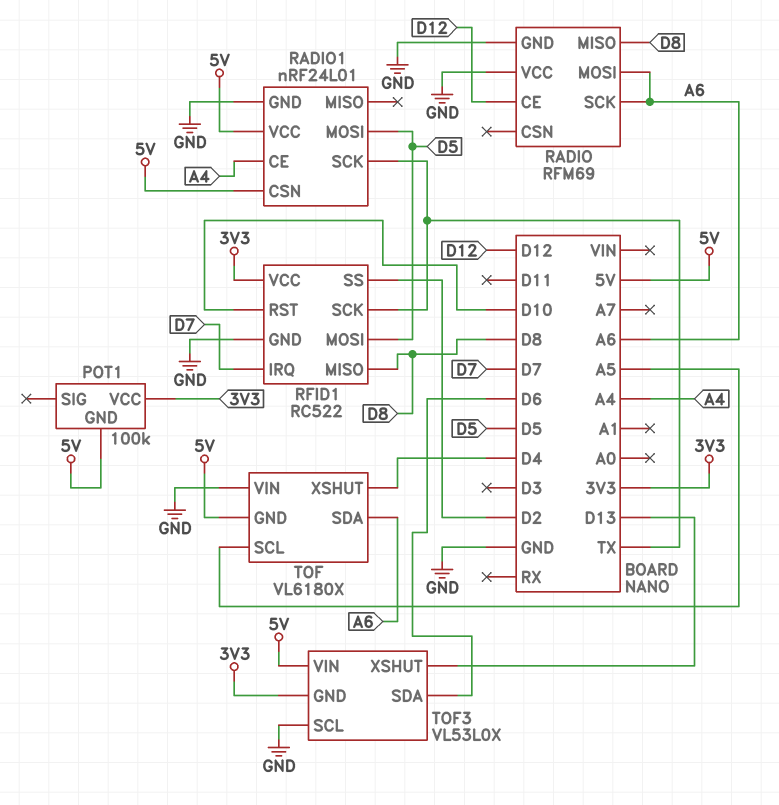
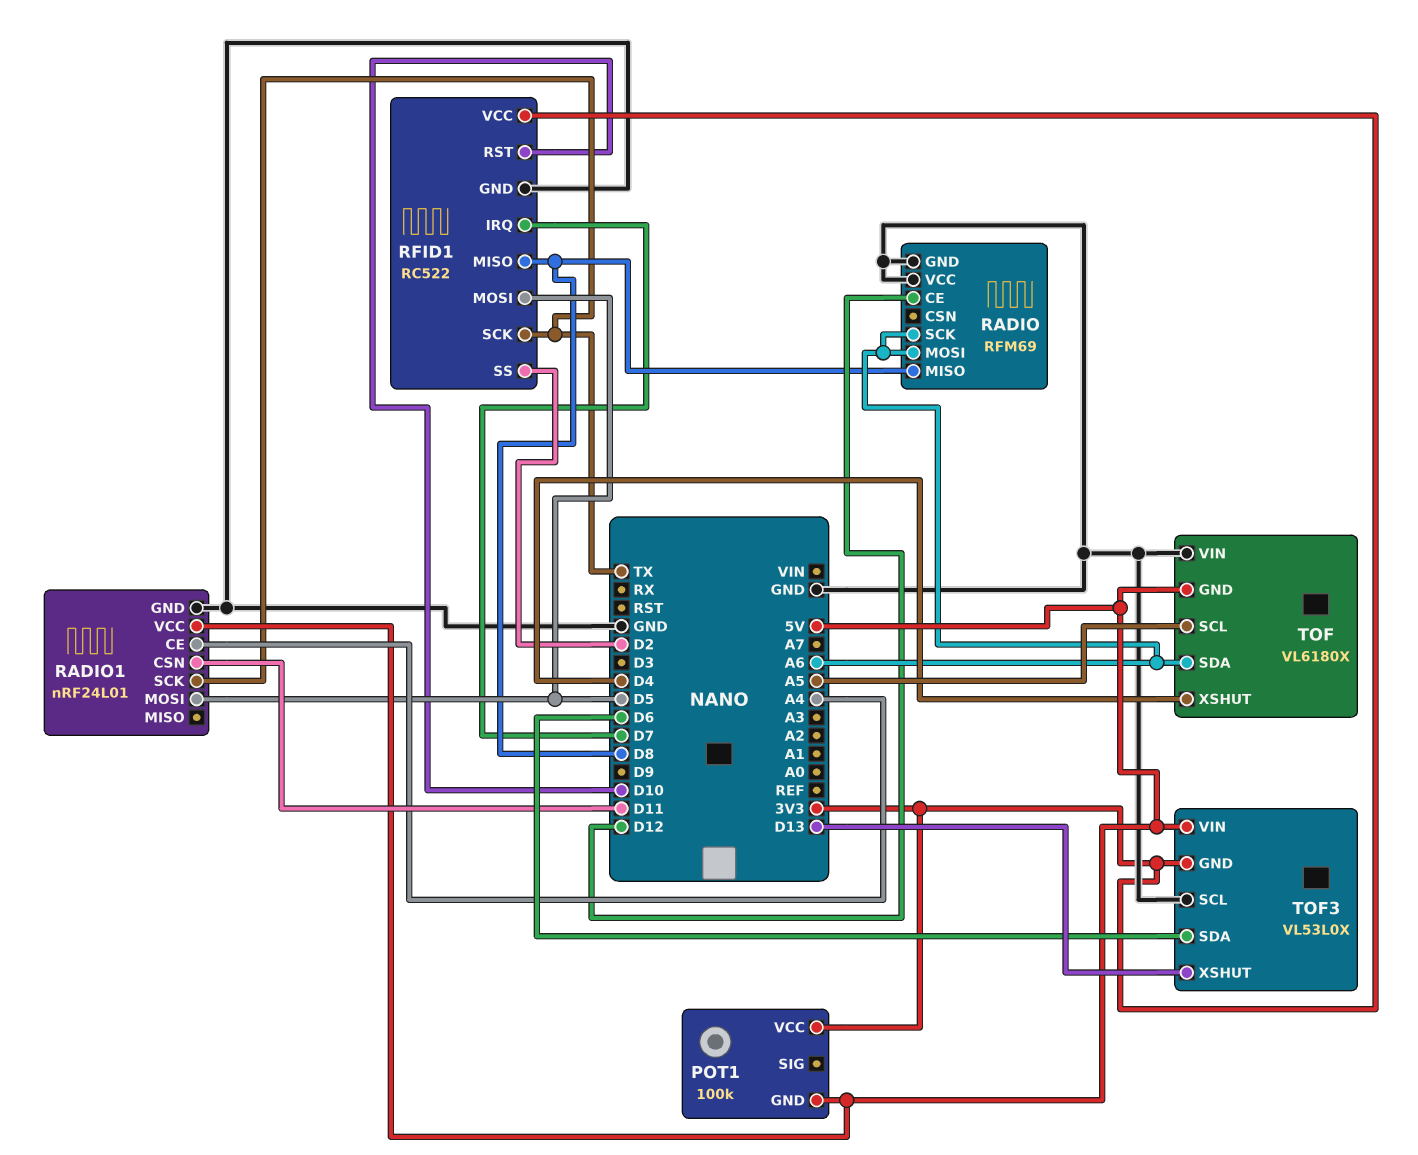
RADIO1 pin CSN: 5V -> D11

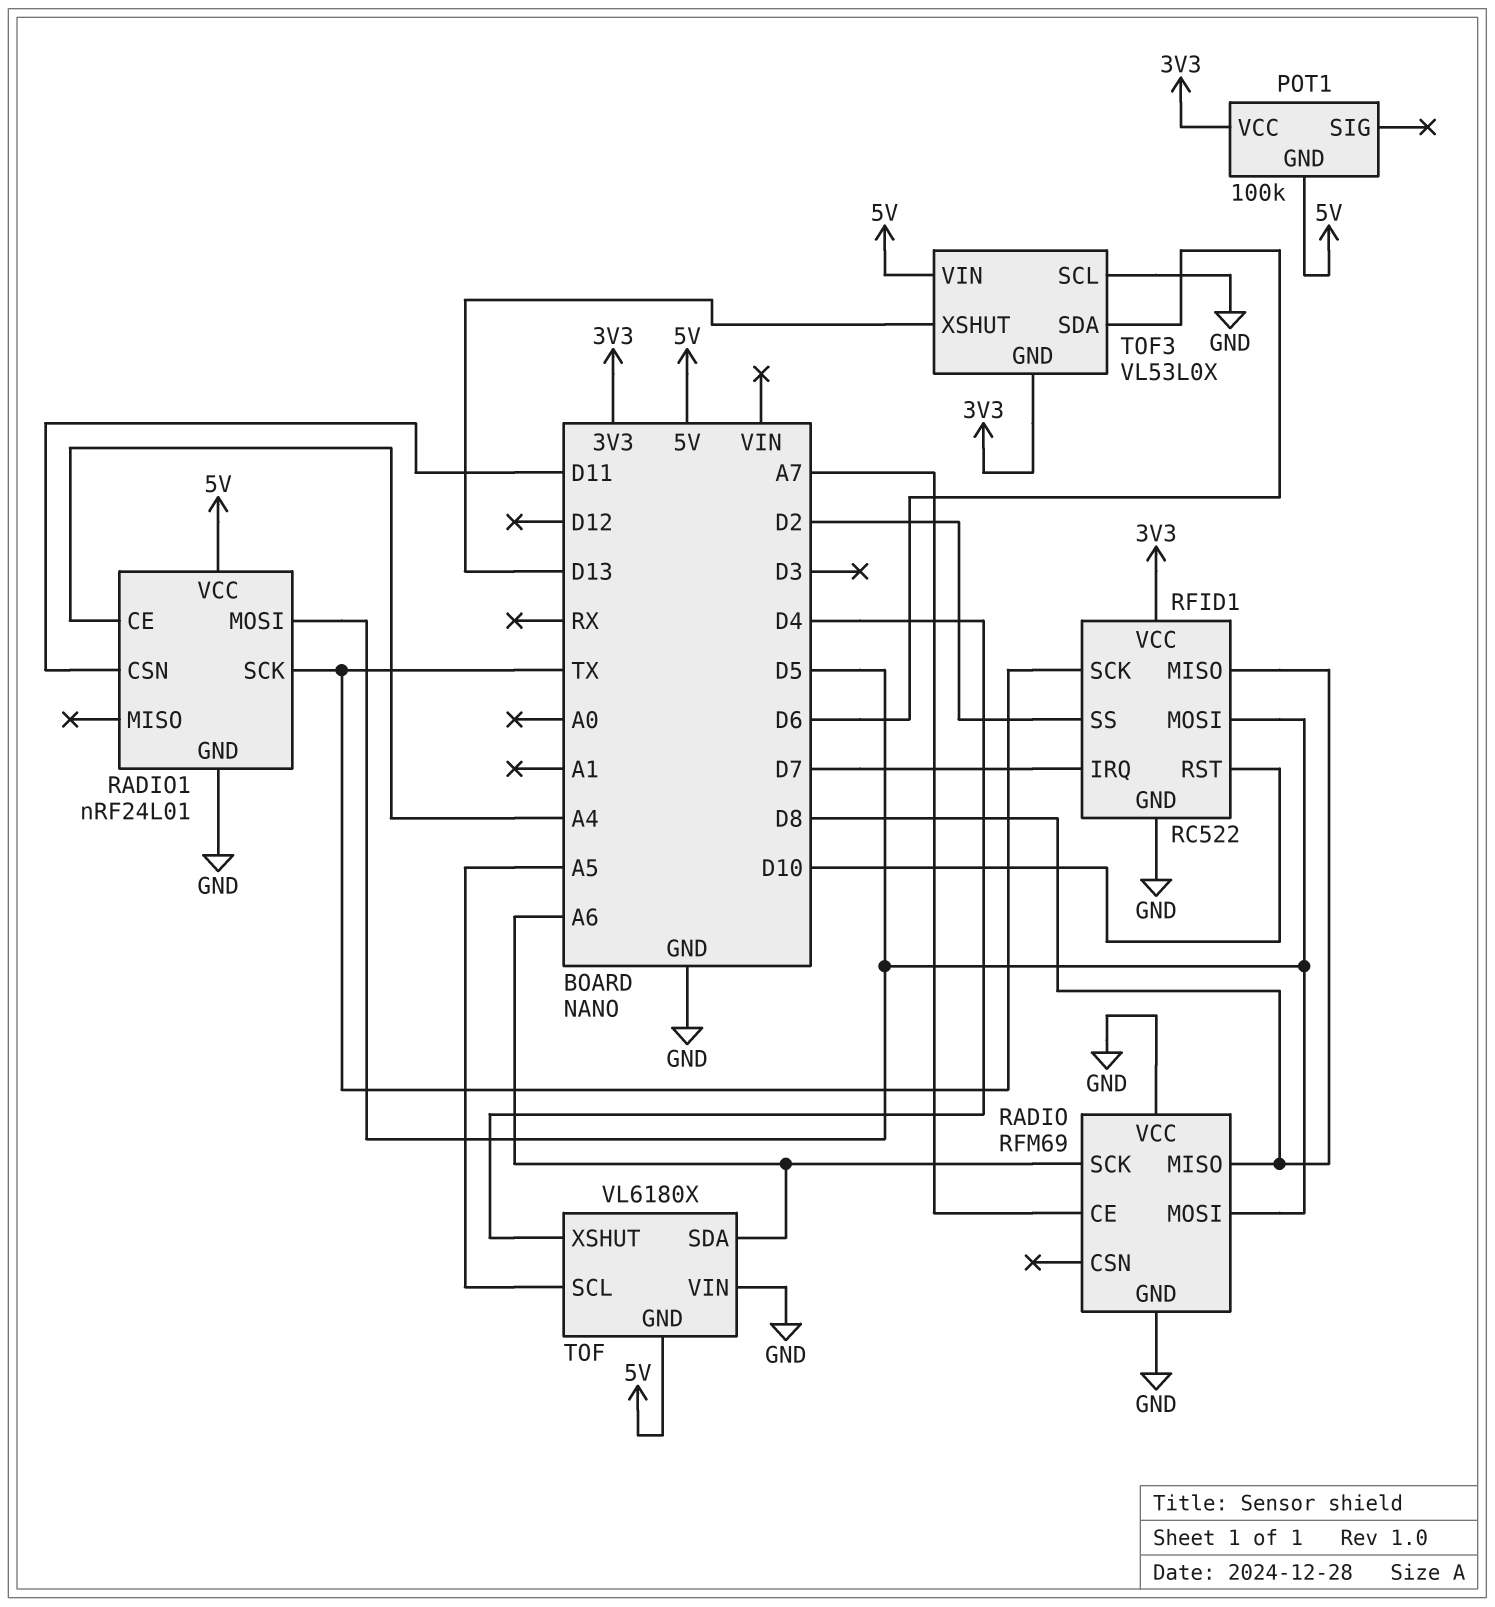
RADIO pin CE: D12 -> A7
RADIO pin MOSI: A6 -> D5

